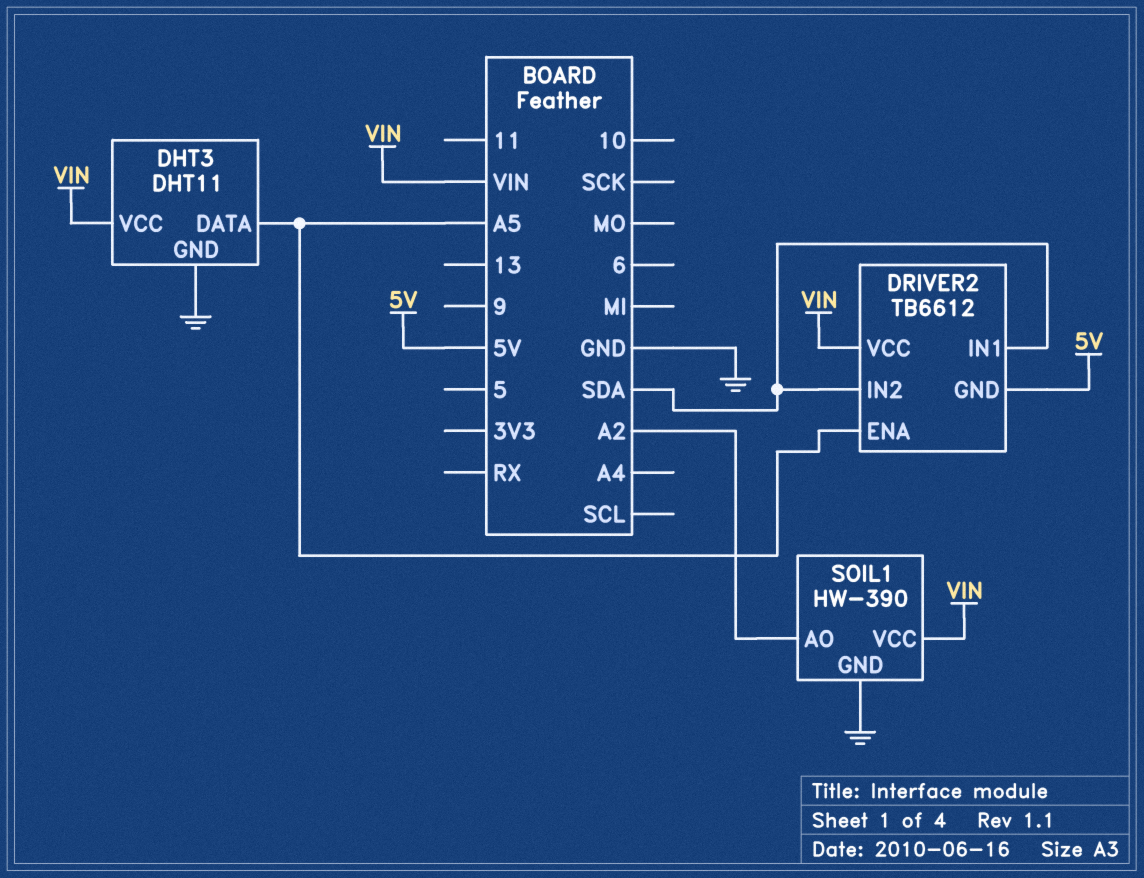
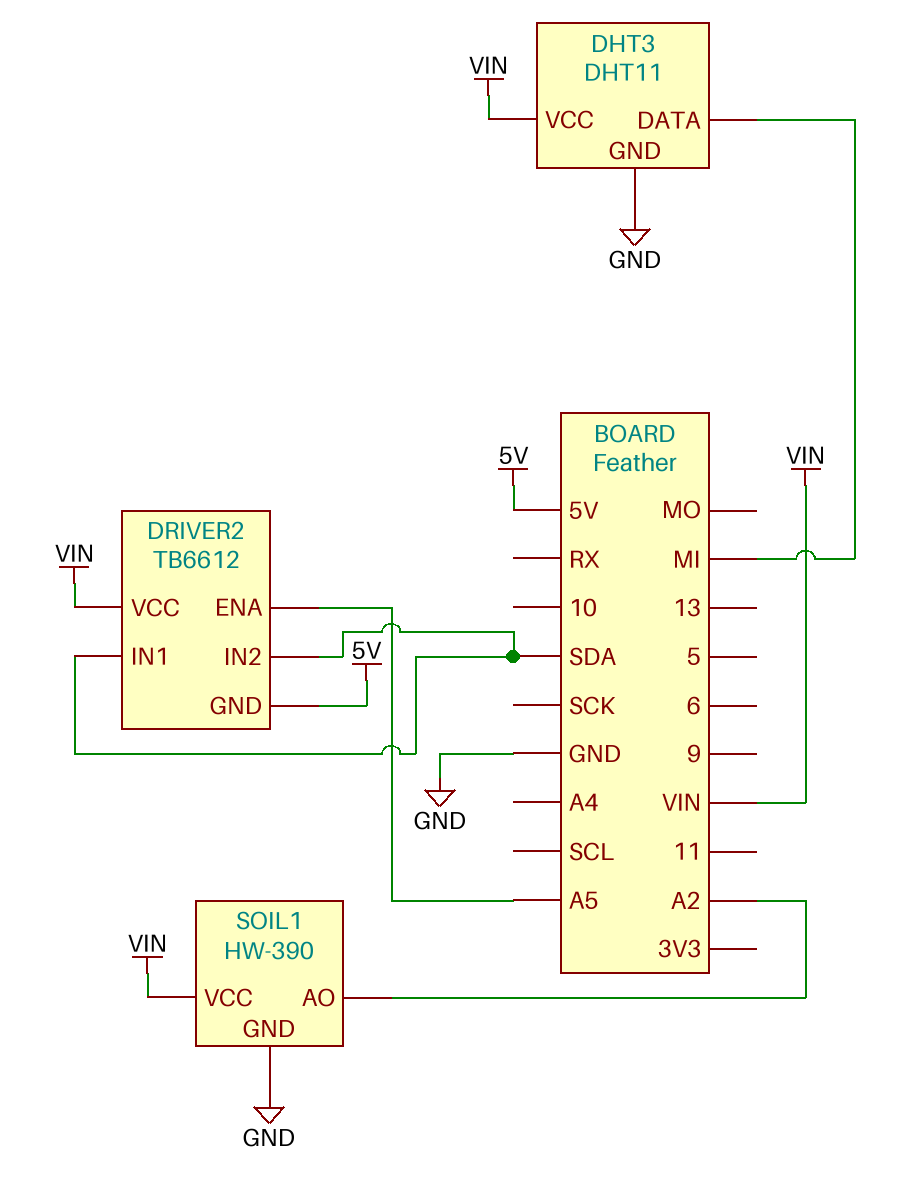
DHT3 pin DATA: A5 -> MI

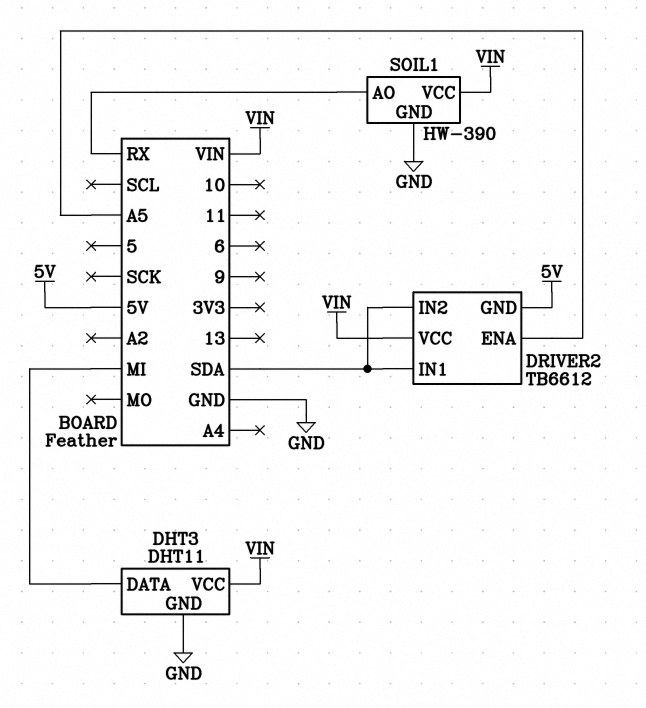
SOIL1 pin AO: A2 -> RX

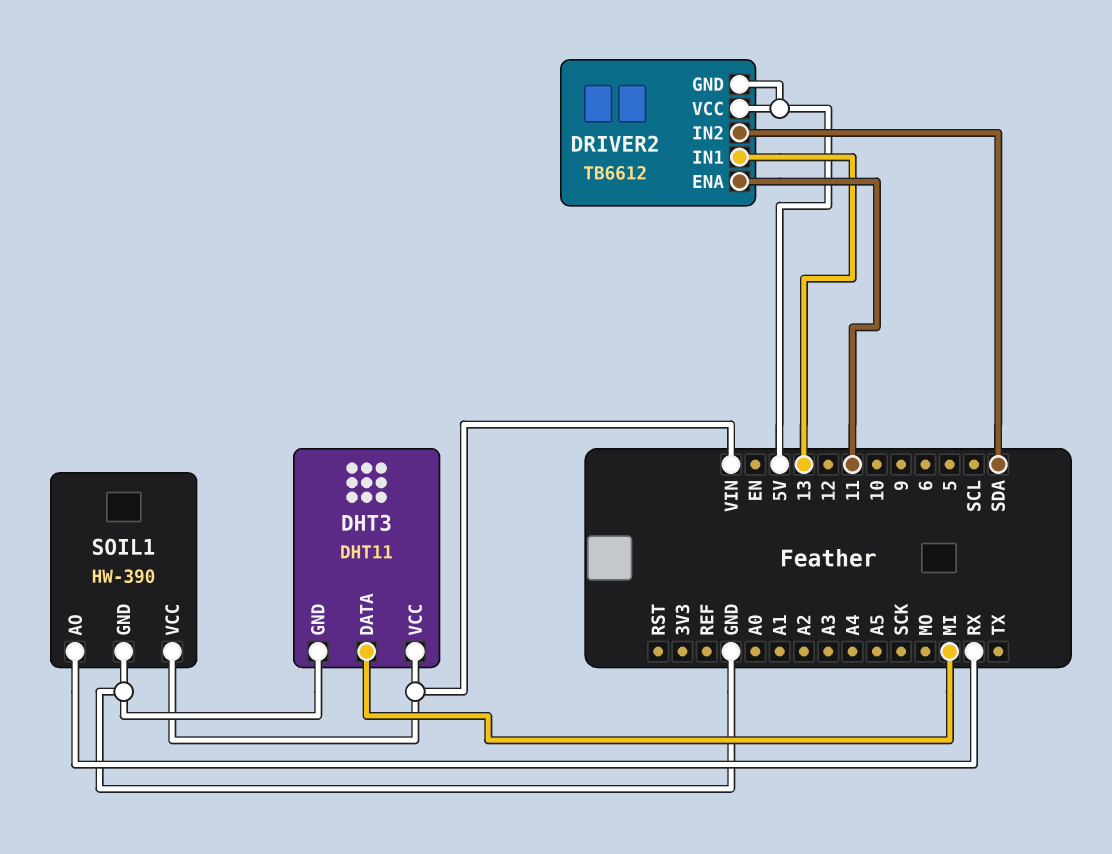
DRIVER2 pin ENA: A5 -> 11
DRIVER2 pin IN1: SDA -> 13
DRIVER2 pin VCC: VIN -> 5V

